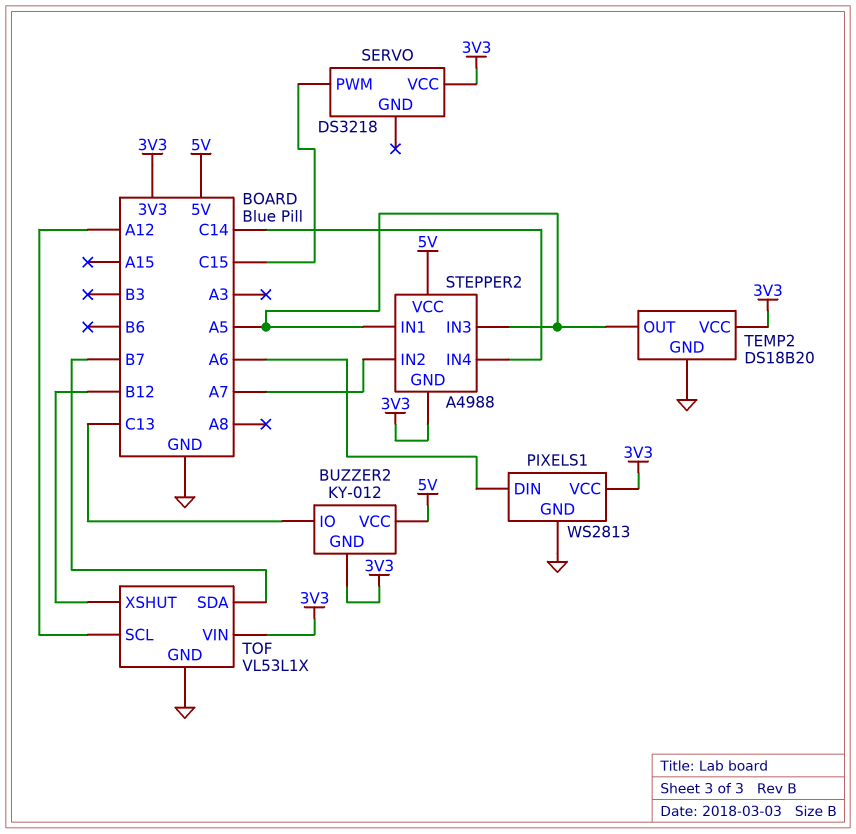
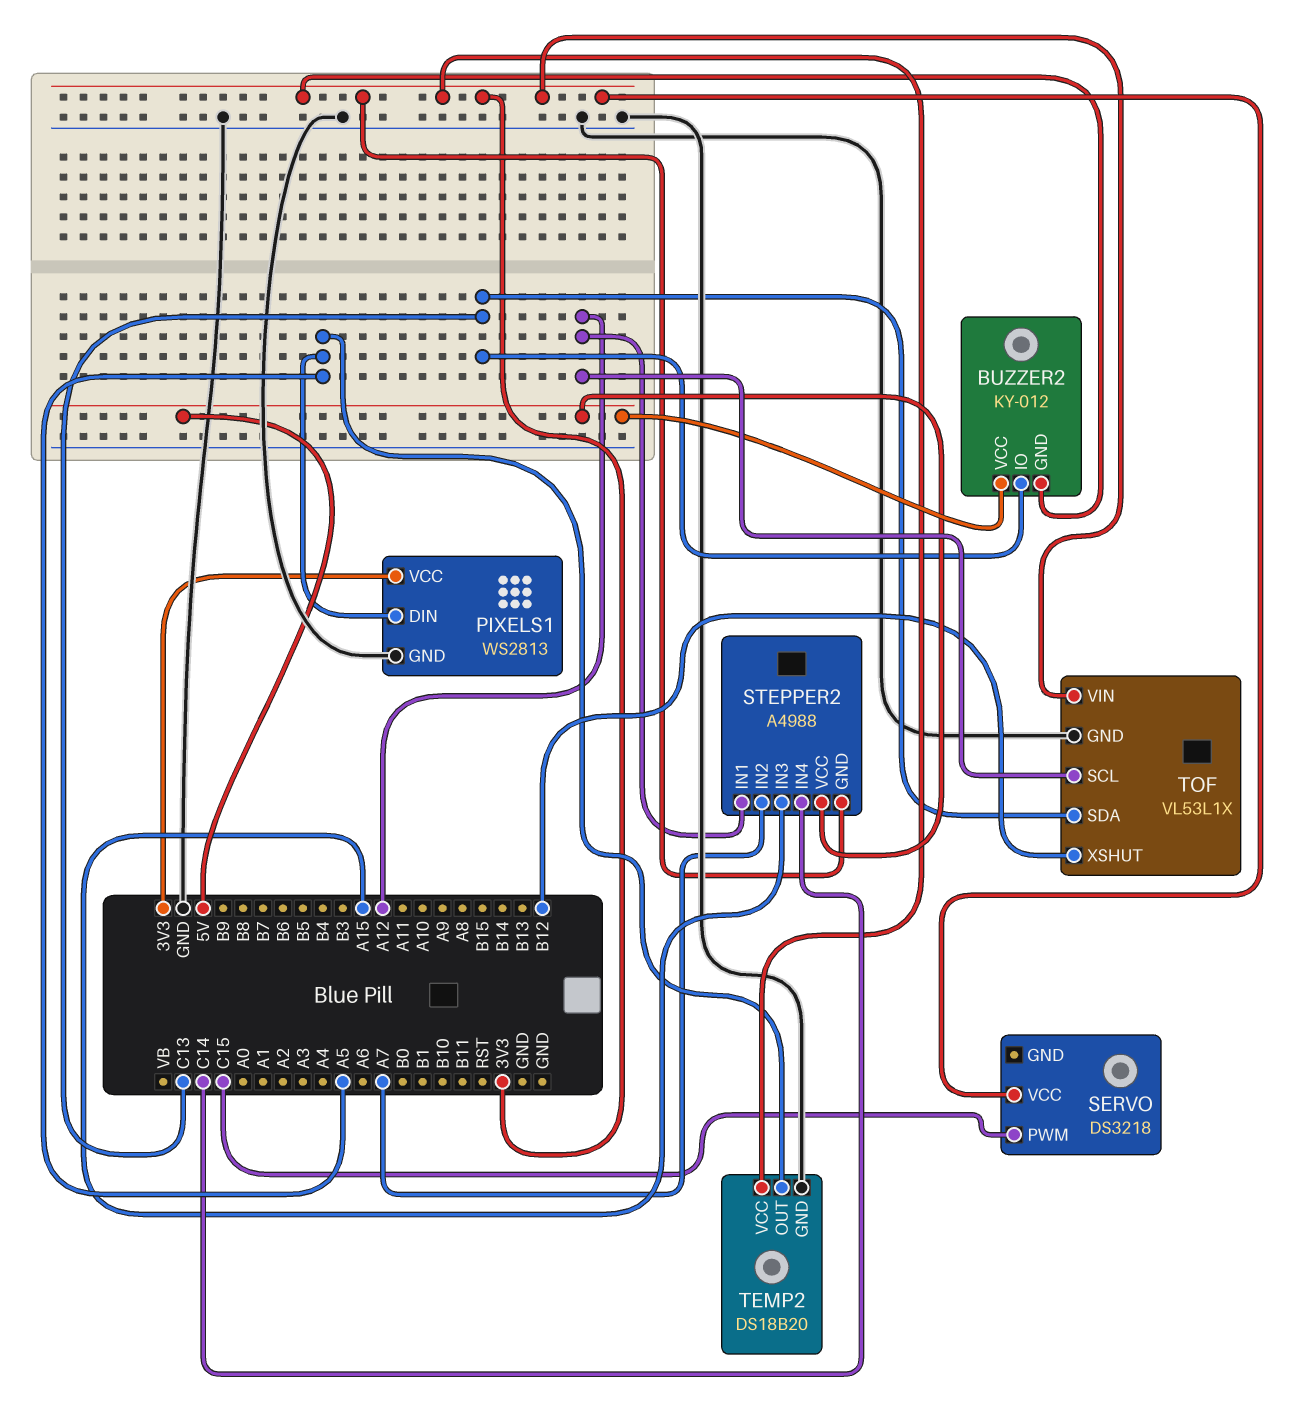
PIXELS1 pin DIN: A6 -> A5
STEPPER2 pin IN1: A5 -> A12
STEPPER2 pin IN3: A5 -> A15
TOF pin SDA: B7 -> C13

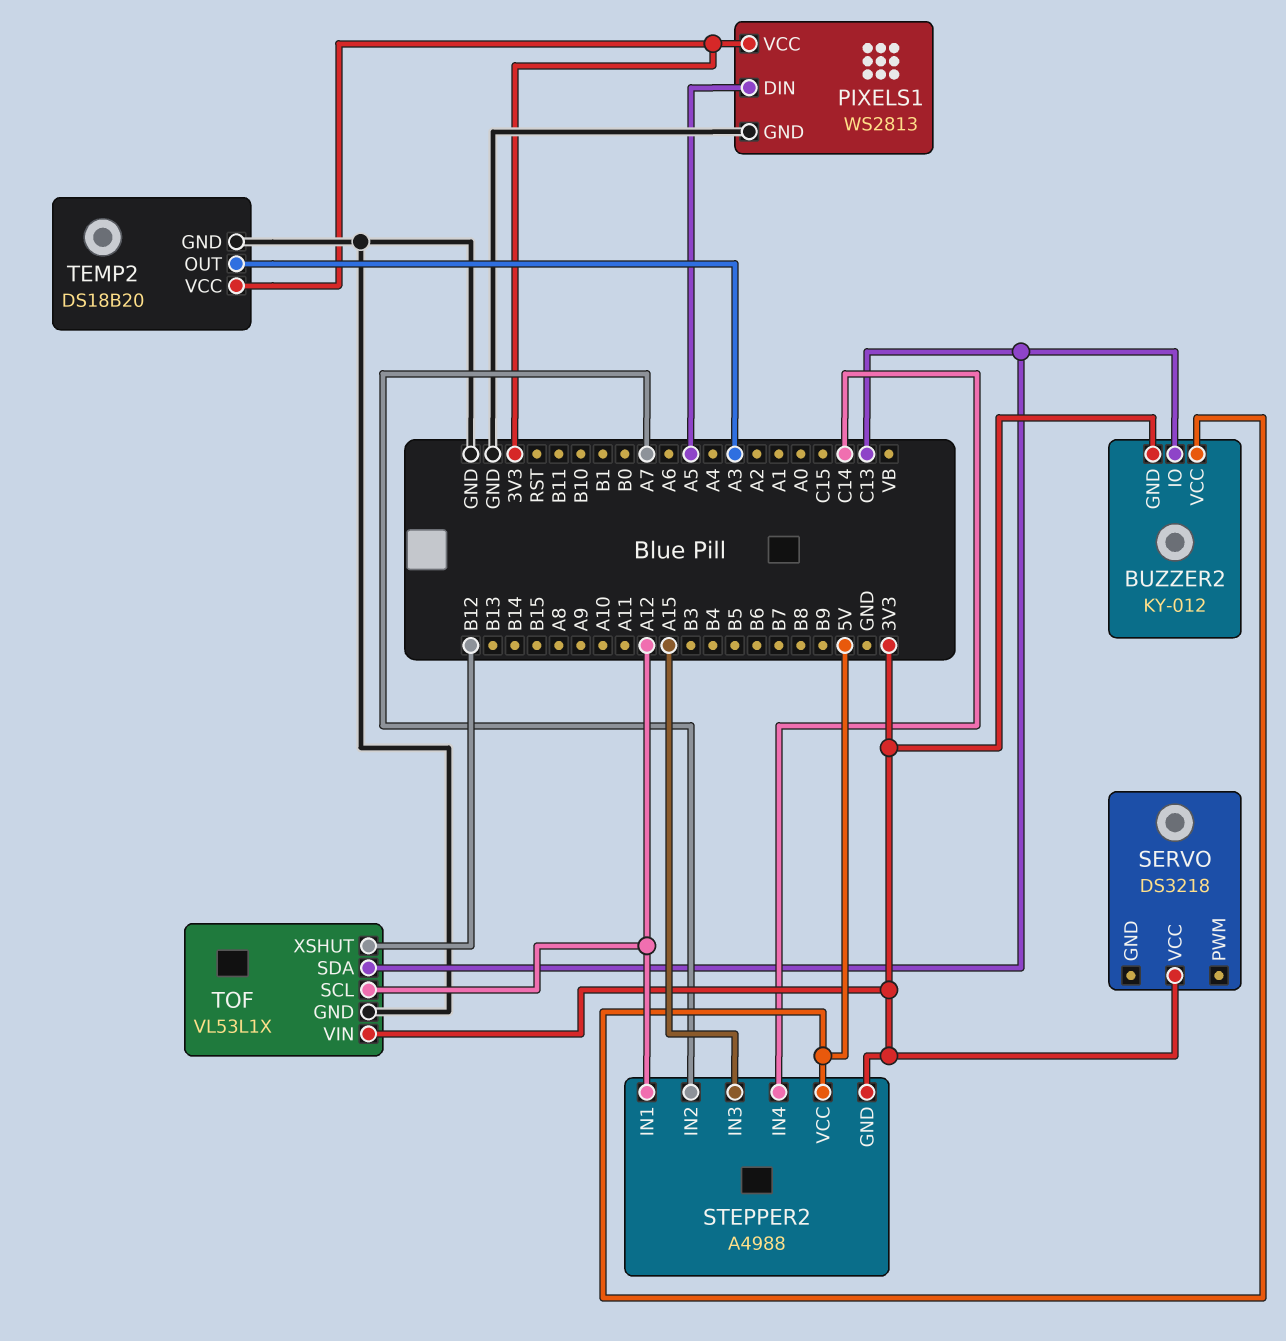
SERVO pin PWM: C15 -> none
TEMP2 pin OUT: A5 -> A3

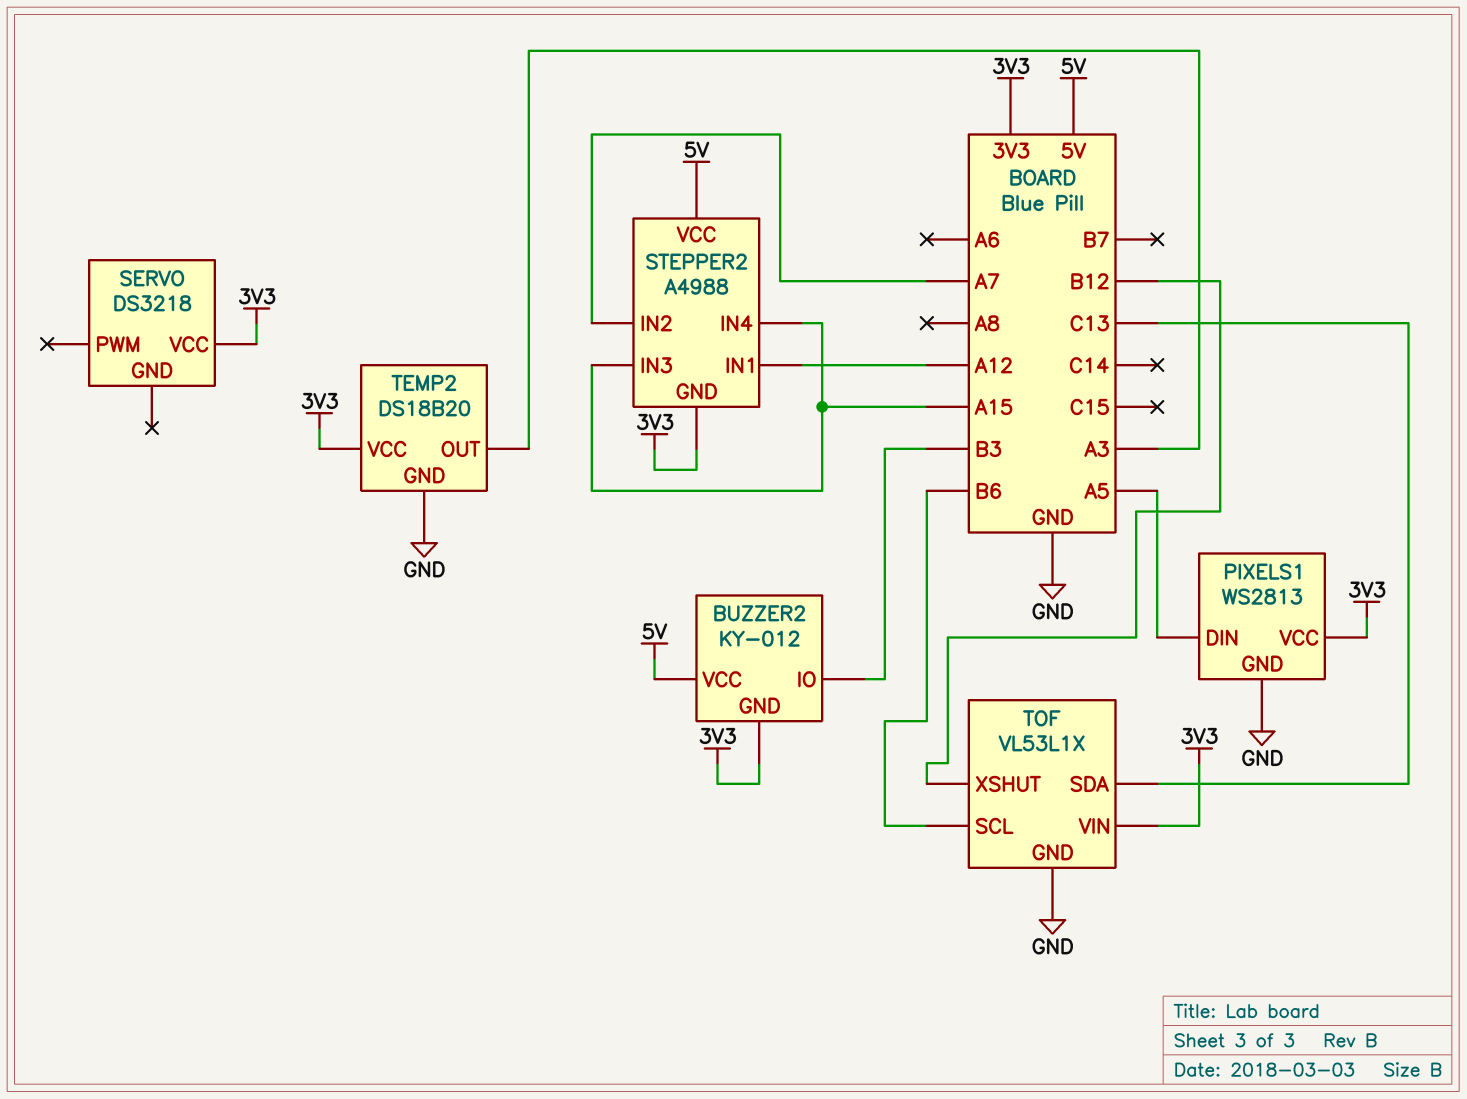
BUZZER2 pin IO: C13 -> B3
STEPPER2 pin IN4: C14 -> A15
TOF pin SCL: A12 -> B6

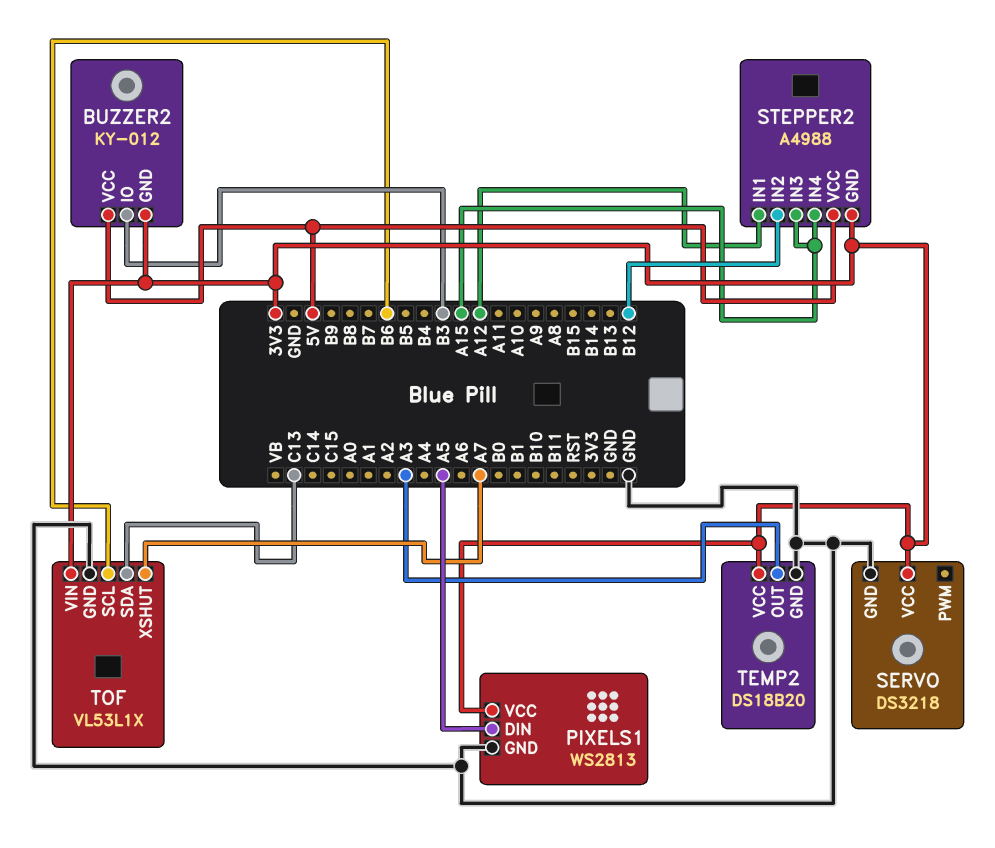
SERVO pin GND: none -> GND
STEPPER2 pin IN2: A7 -> B12
TOF pin XSHUT: B12 -> A7

